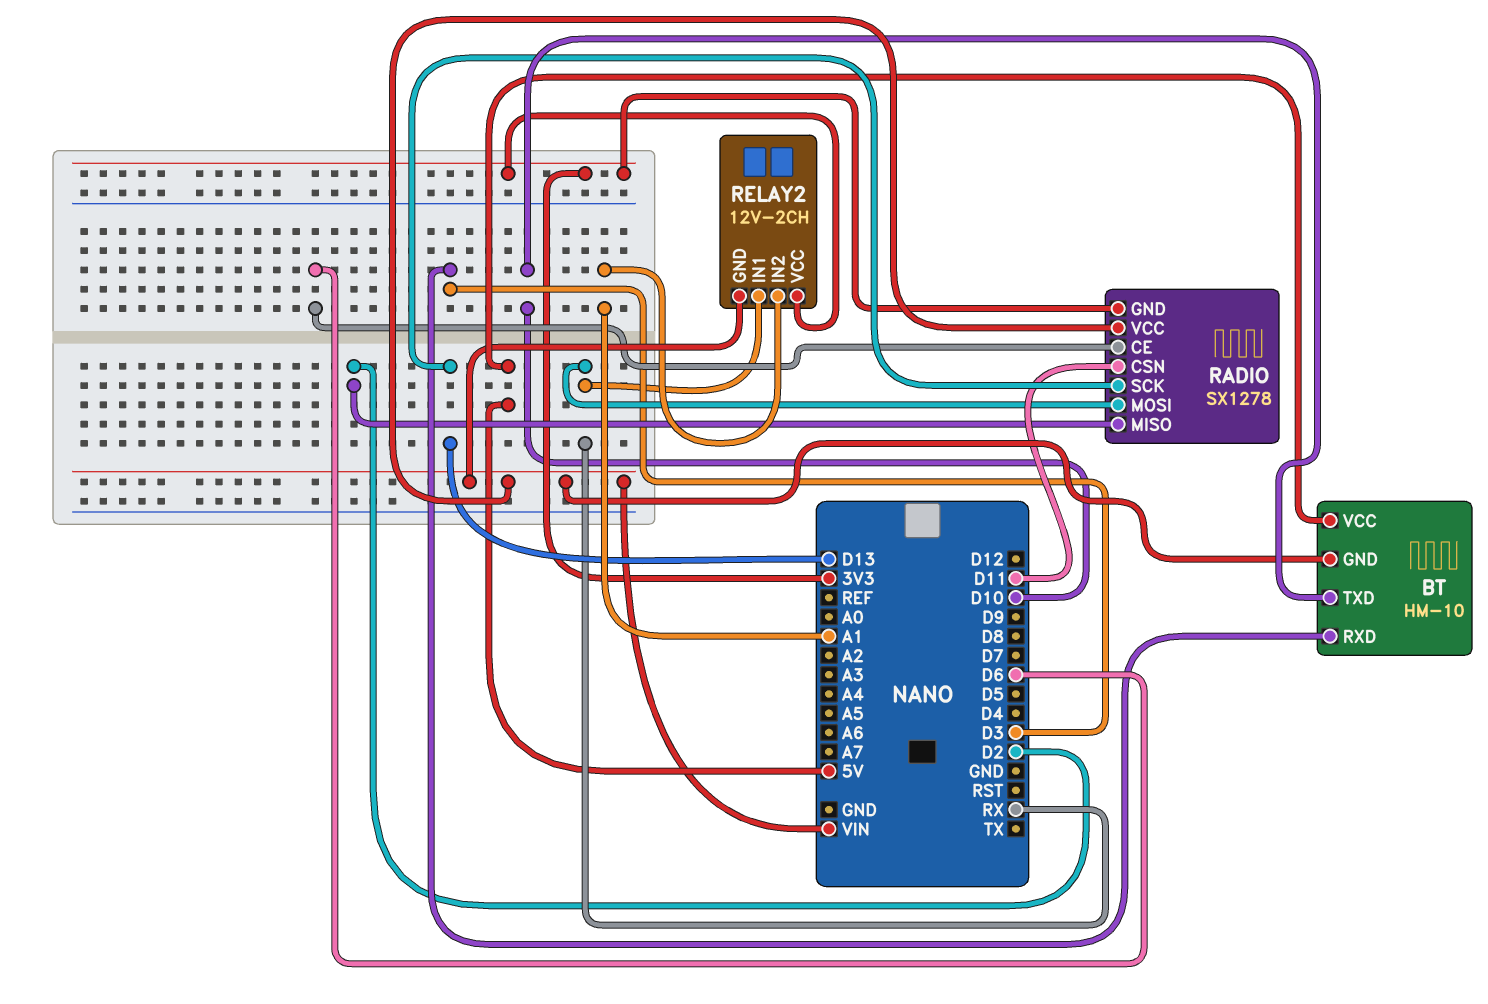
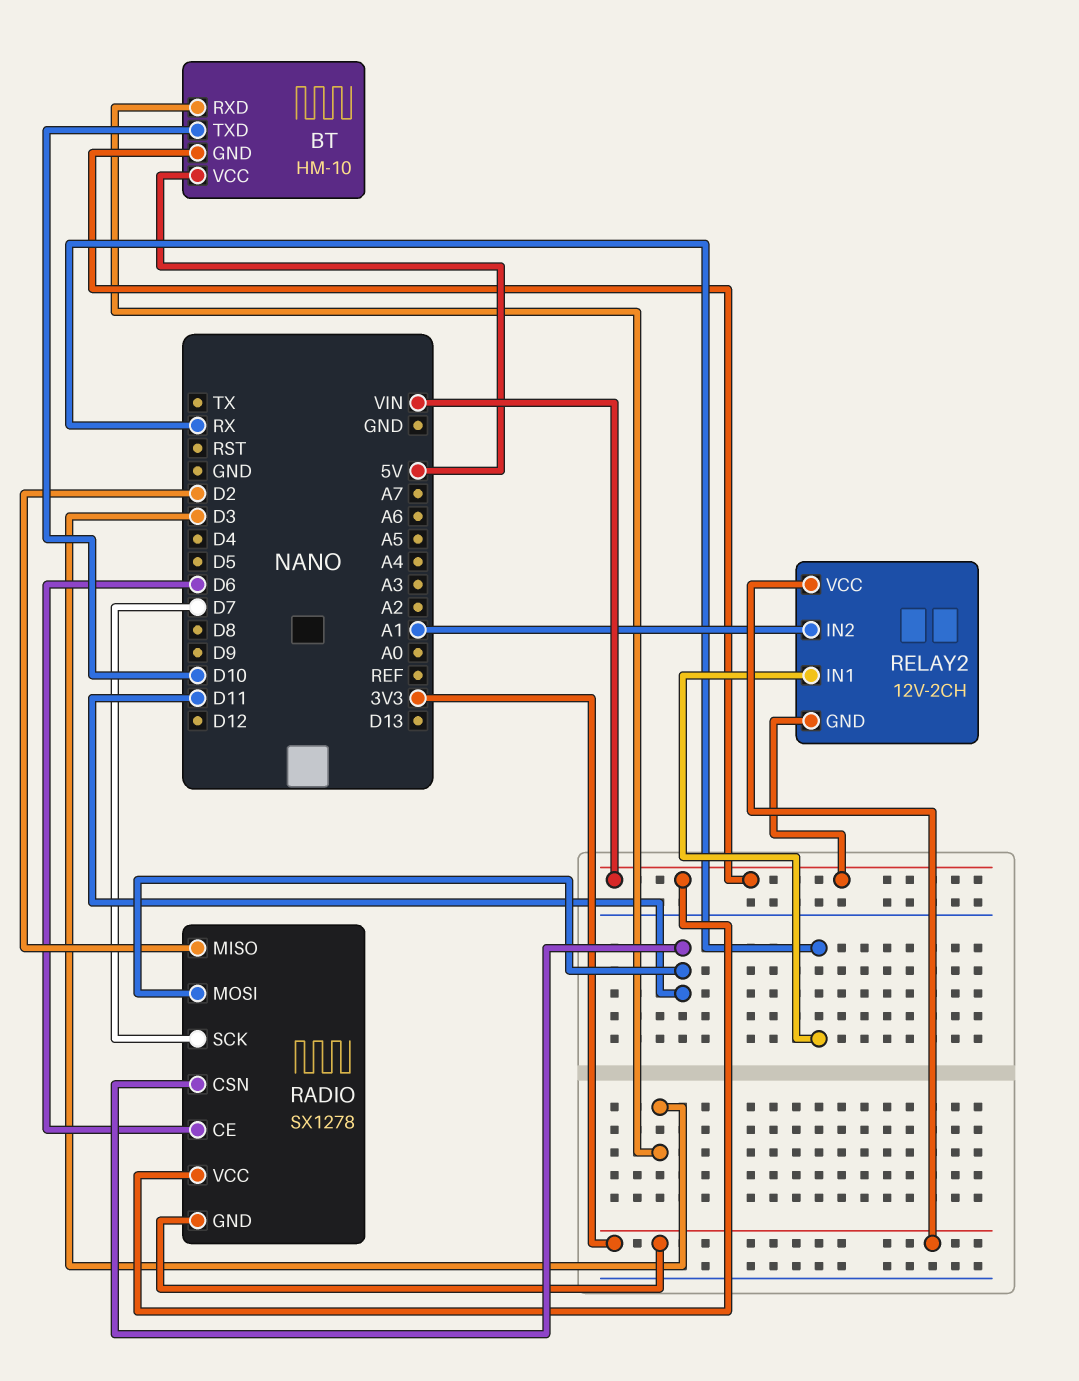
RADIO pin MOSI: RX -> D11
RADIO pin SCK: D13 -> D7

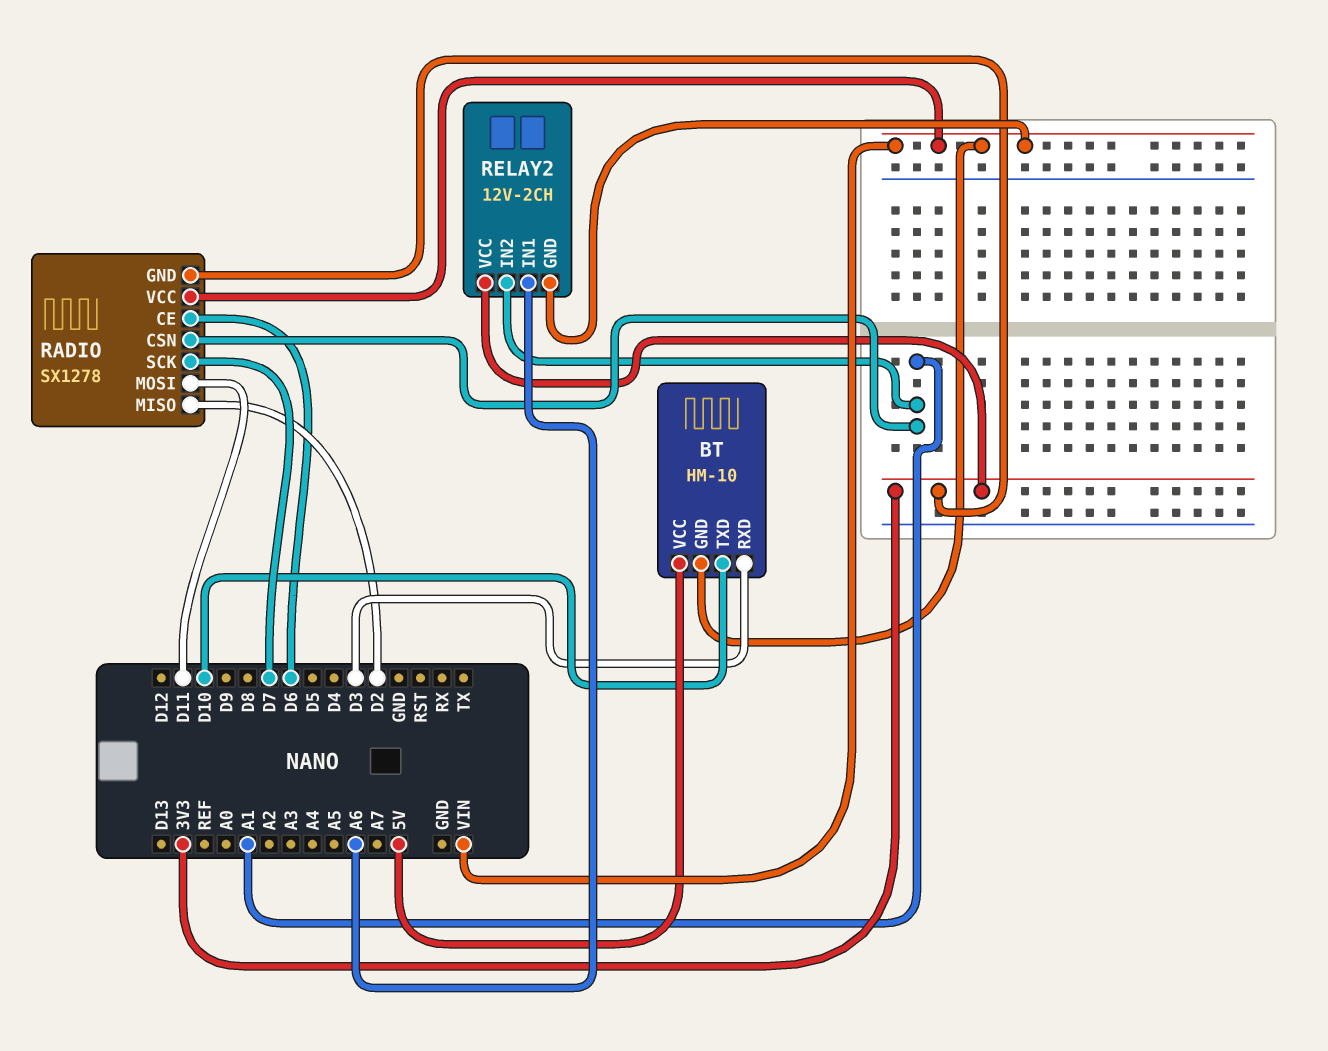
RADIO pin CSN: D11 -> A1
RELAY2 pin IN1: RX -> A6

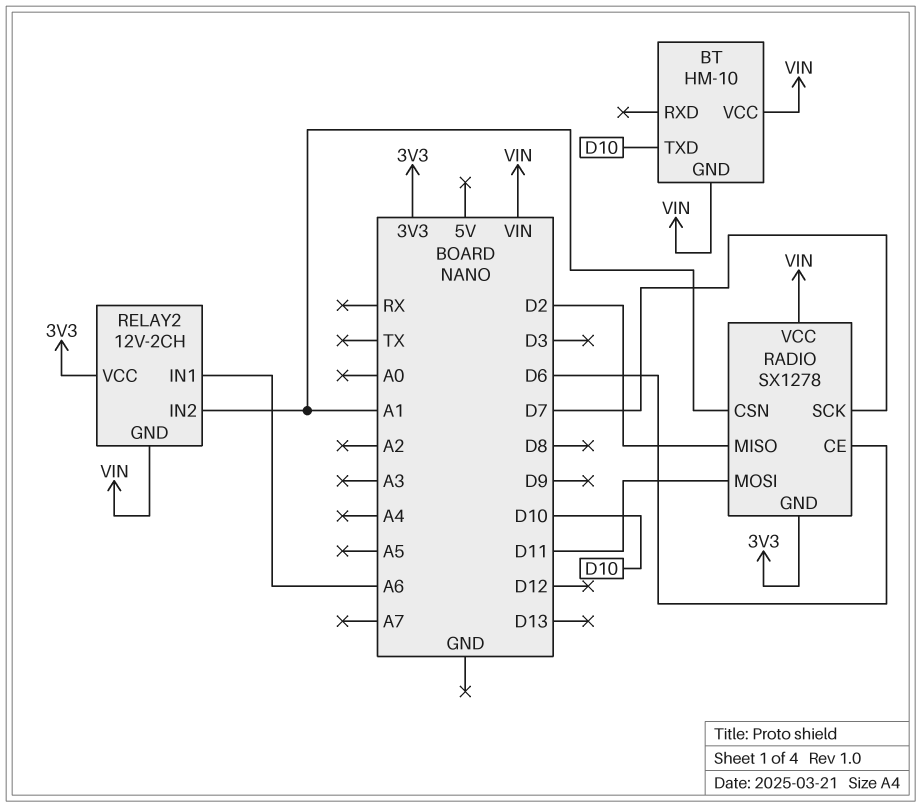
BT pin RXD: D3 -> none
BT pin VCC: 5V -> VIN

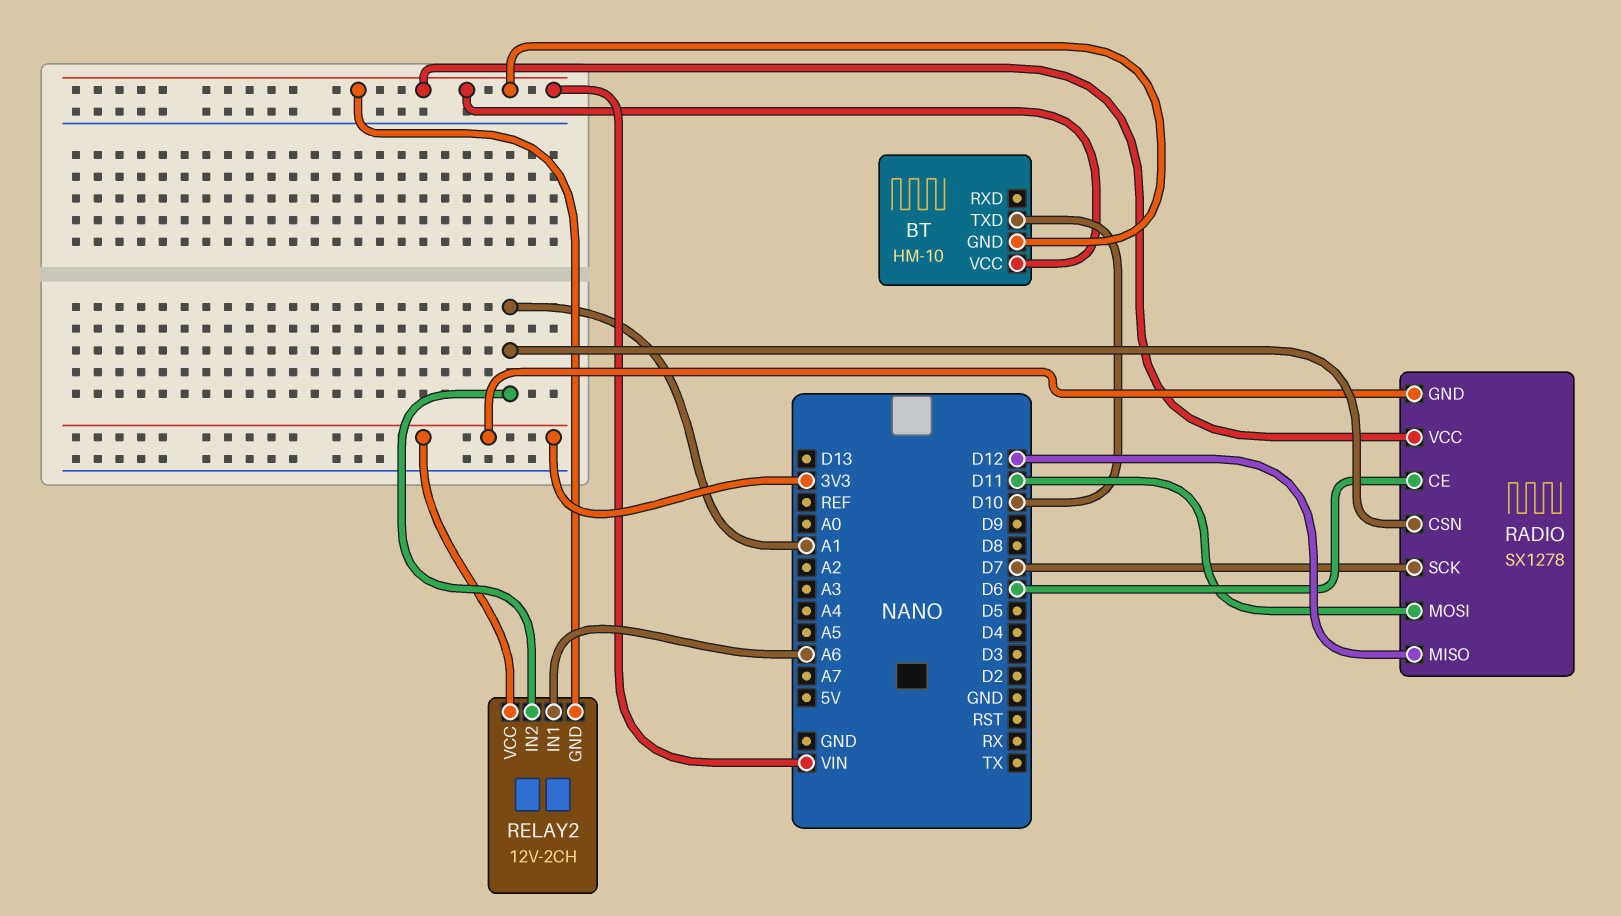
RADIO pin MISO: D2 -> D12

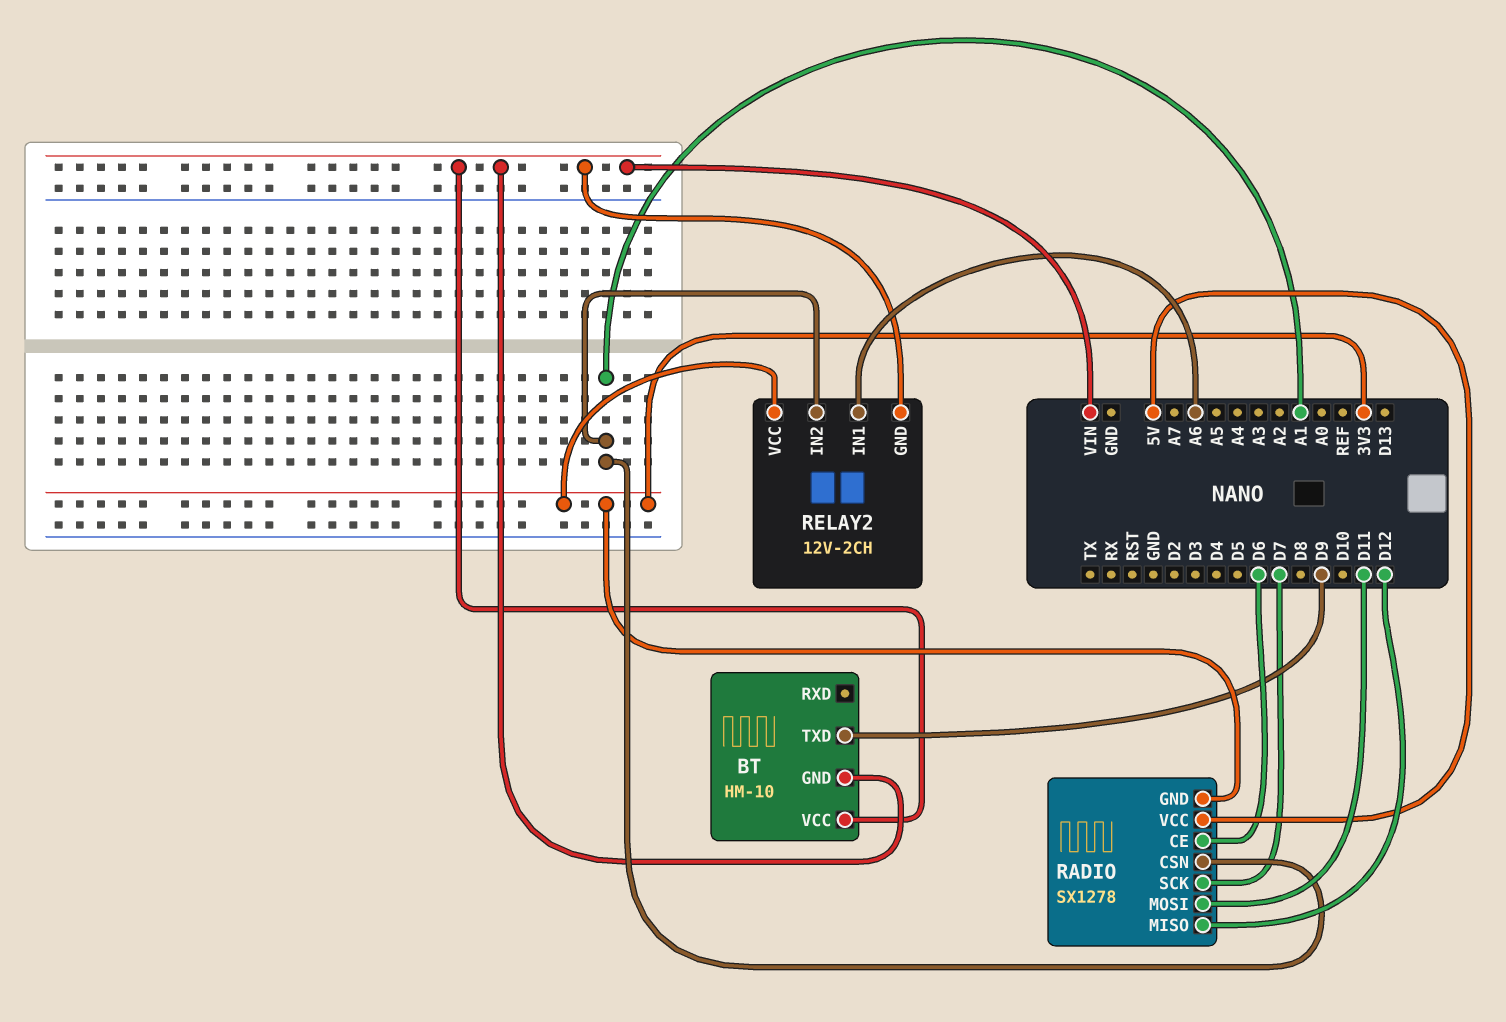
BT pin TXD: D10 -> D9
RADIO pin VCC: VIN -> 5V

